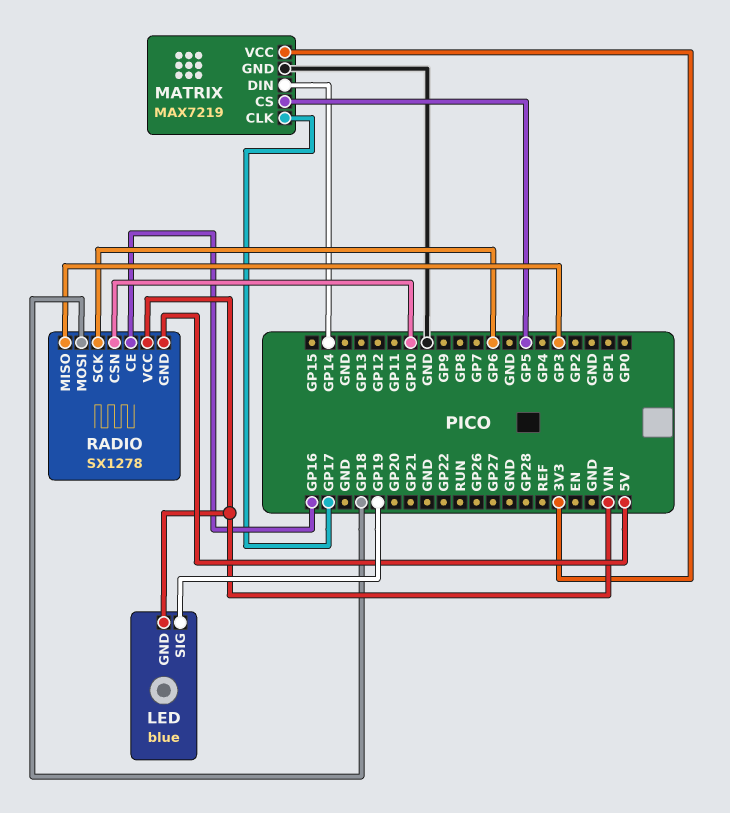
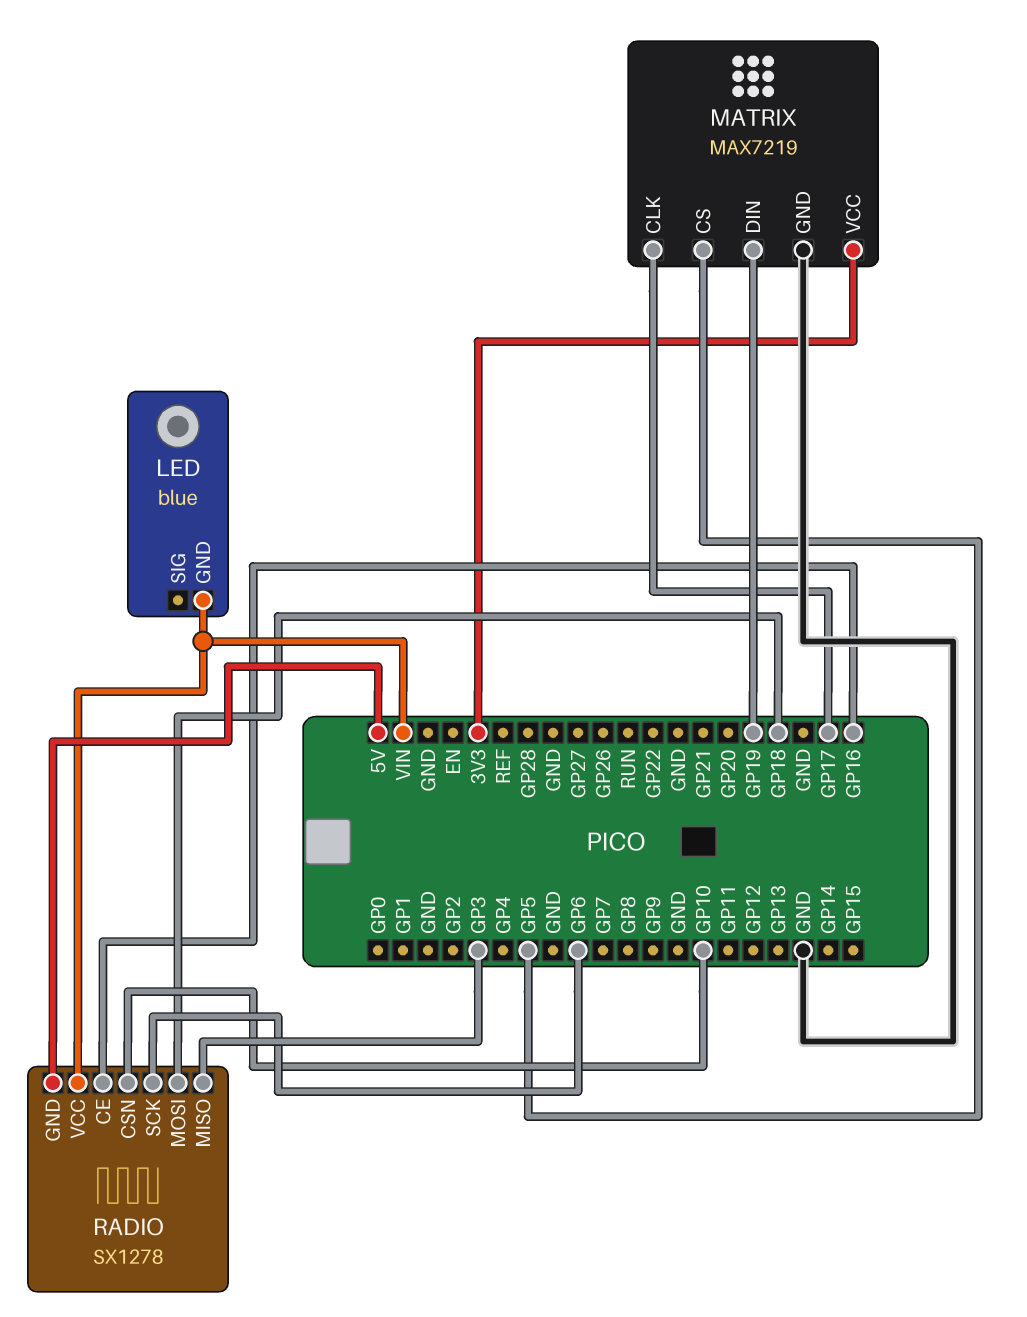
LED pin SIG: GP19 -> none
MATRIX pin DIN: GP14 -> GP19

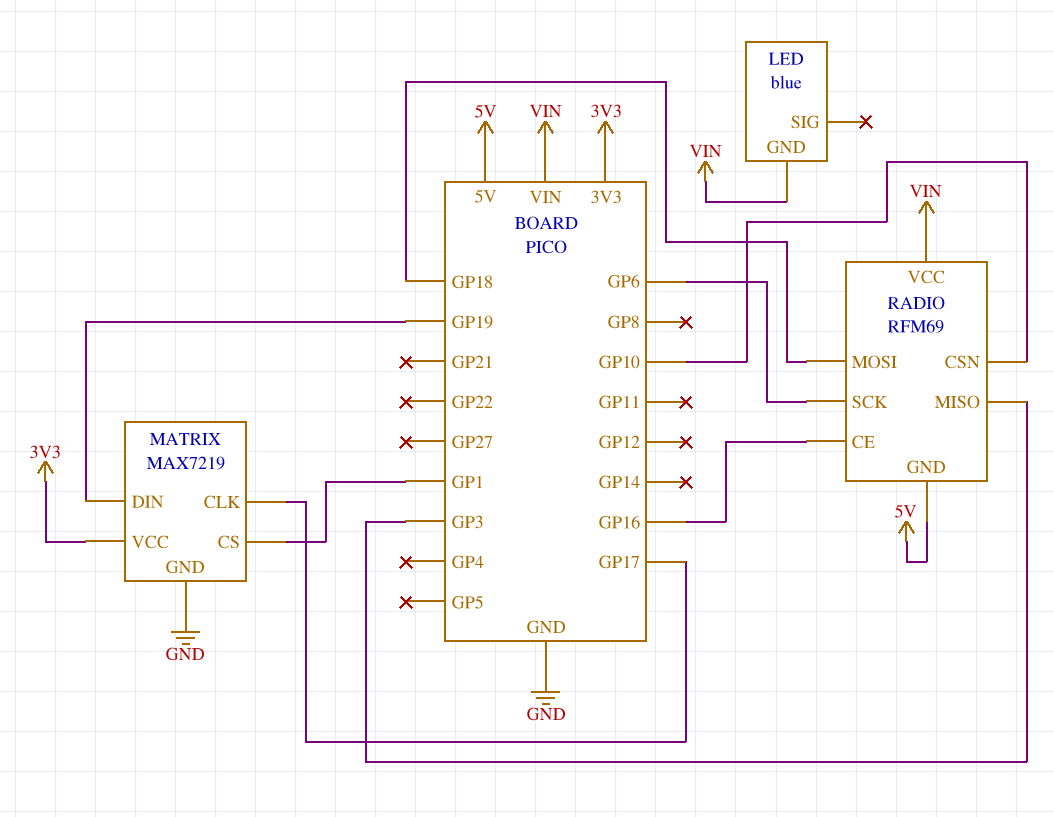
MATRIX pin CS: GP5 -> GP1
RADIO: SX1278 -> RFM69

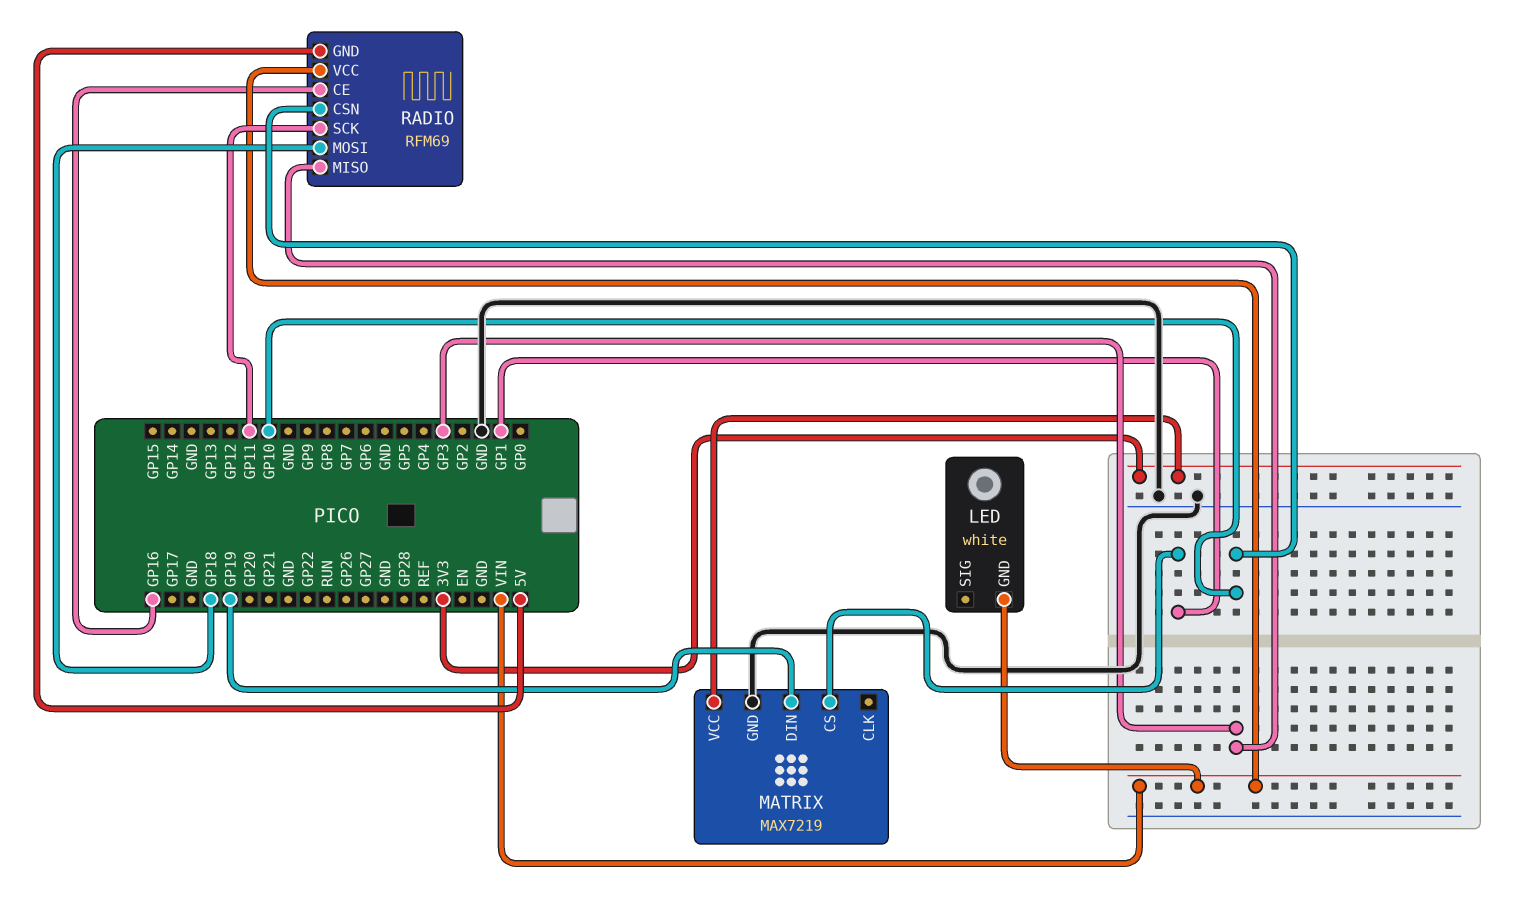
LED: blue -> white
MATRIX pin CLK: GP17 -> none
RADIO pin SCK: GP6 -> GP11

